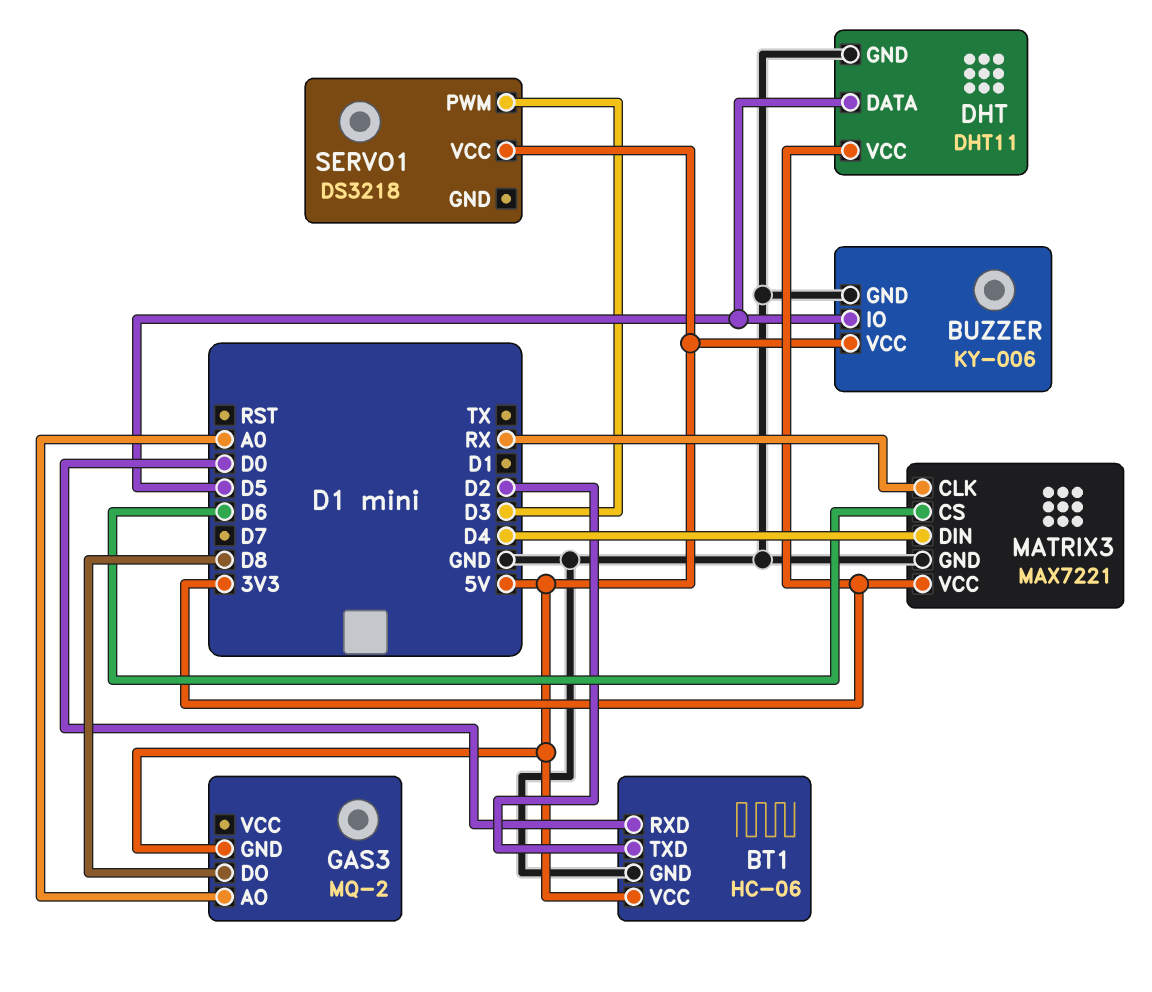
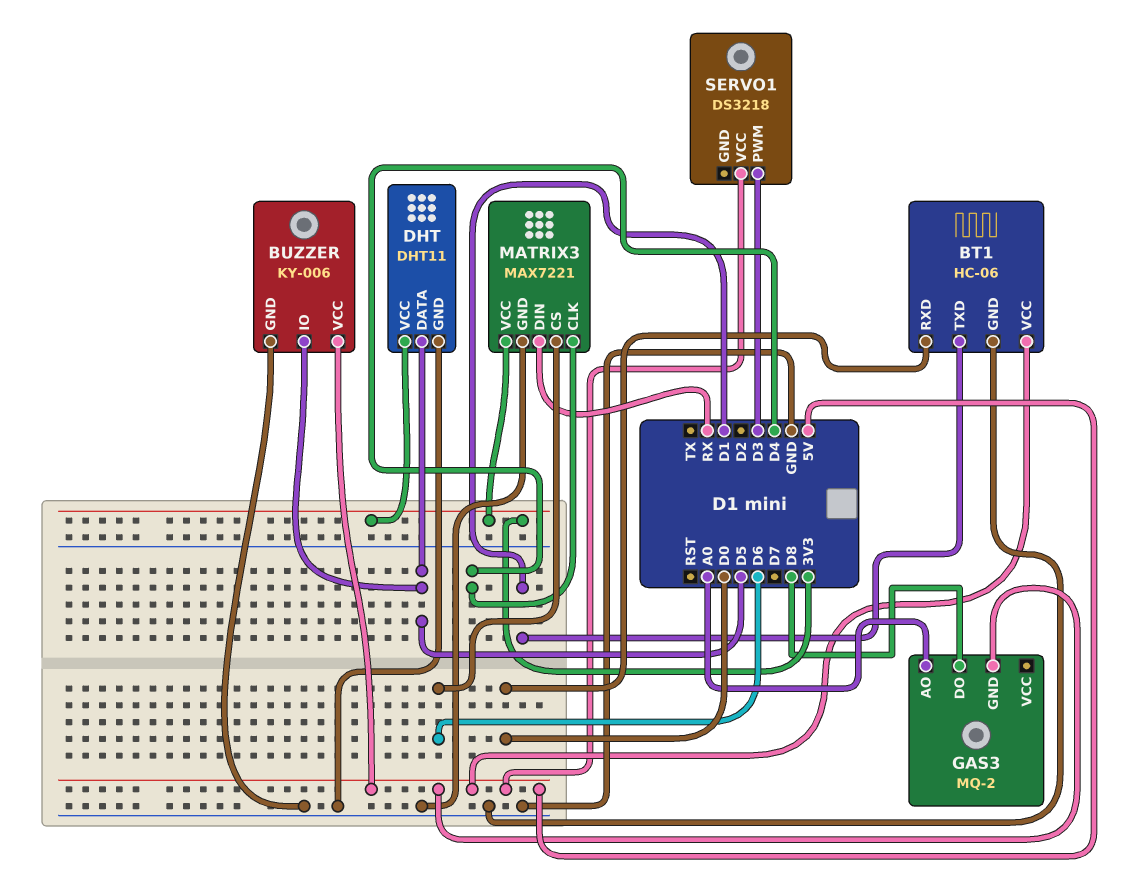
BT1 pin TXD: D2 -> D1
MATRIX3 pin CLK: RX -> D4
MATRIX3 pin DIN: D4 -> RX

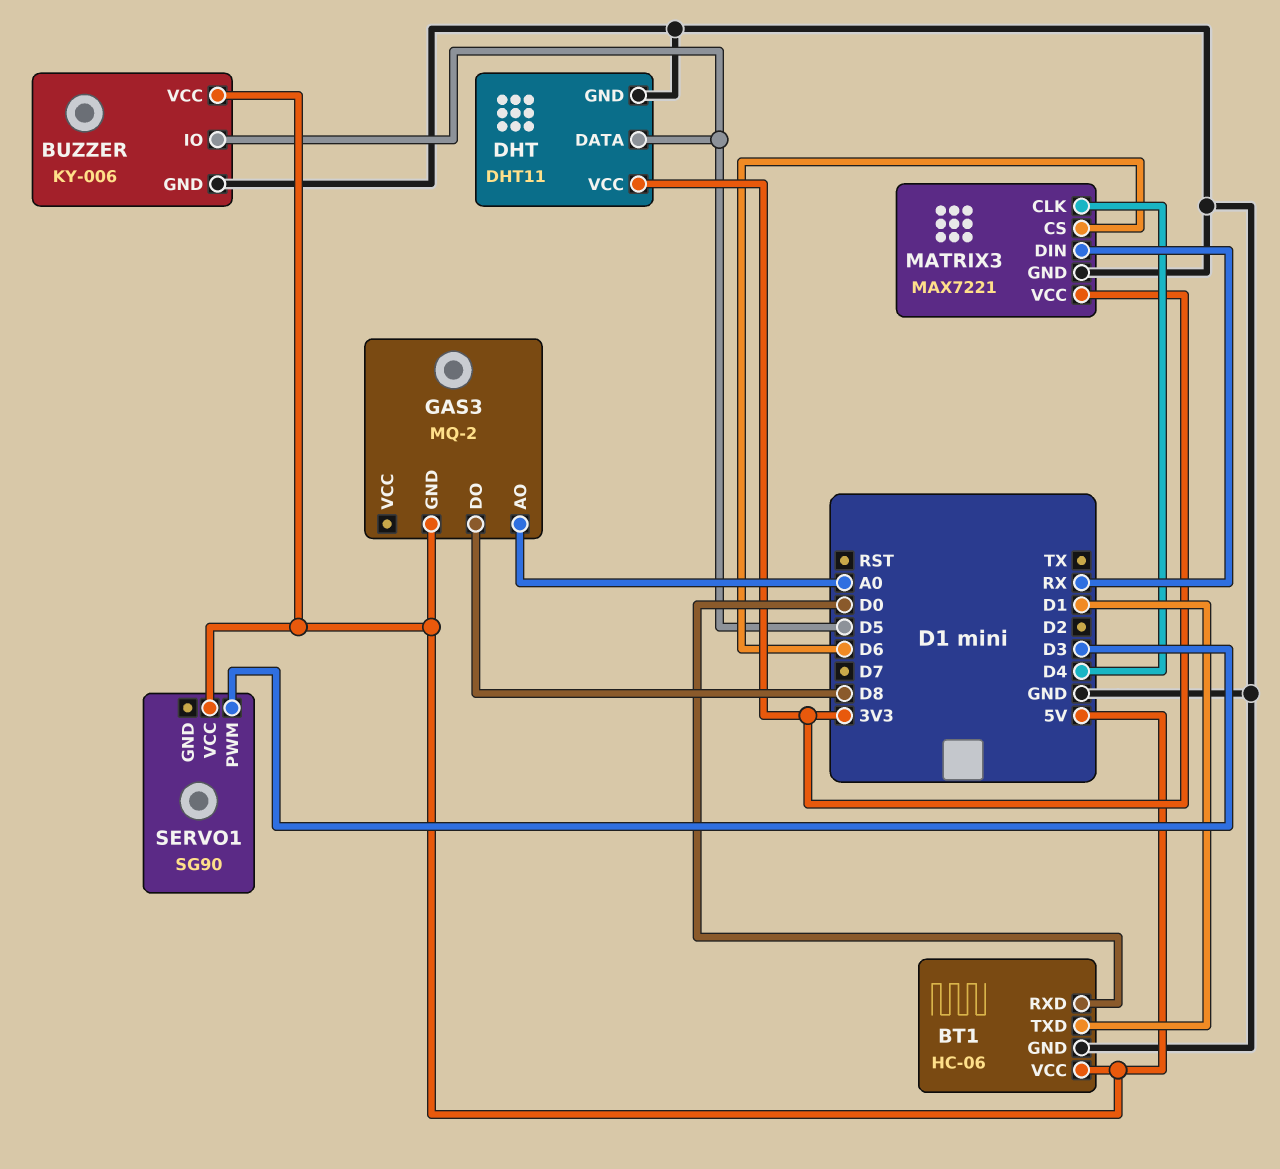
SERVO1: DS3218 -> SG90

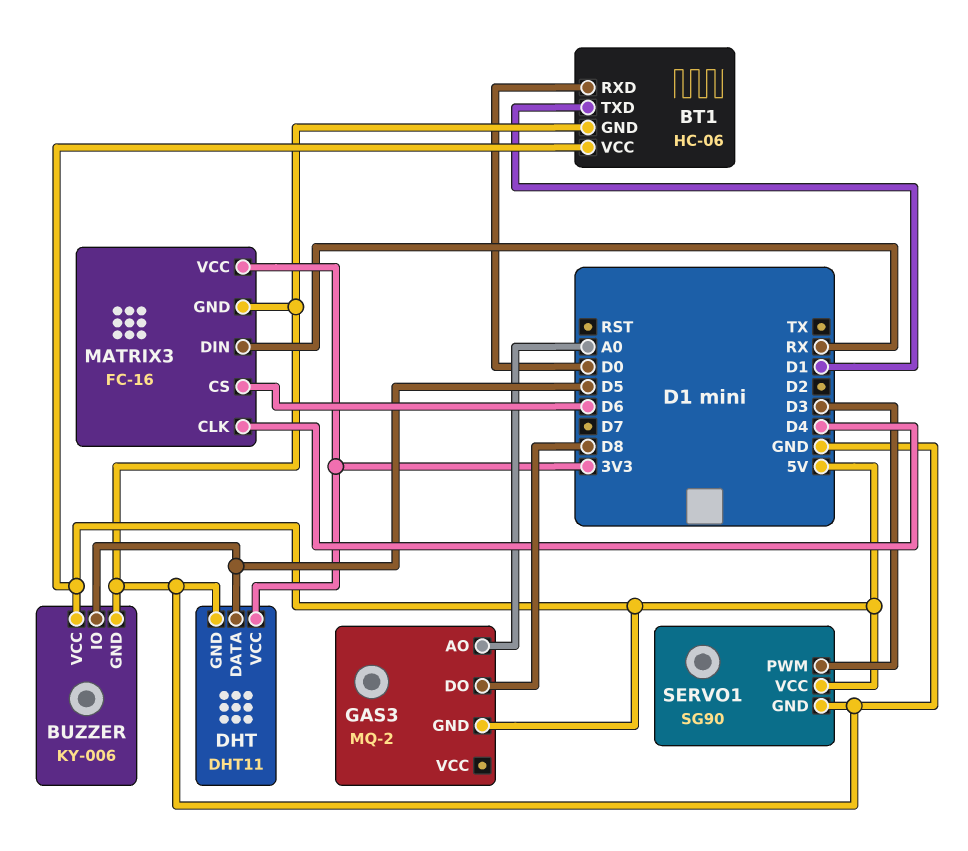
MATRIX3: MAX7221 -> FC-16
SERVO1 pin GND: none -> GND

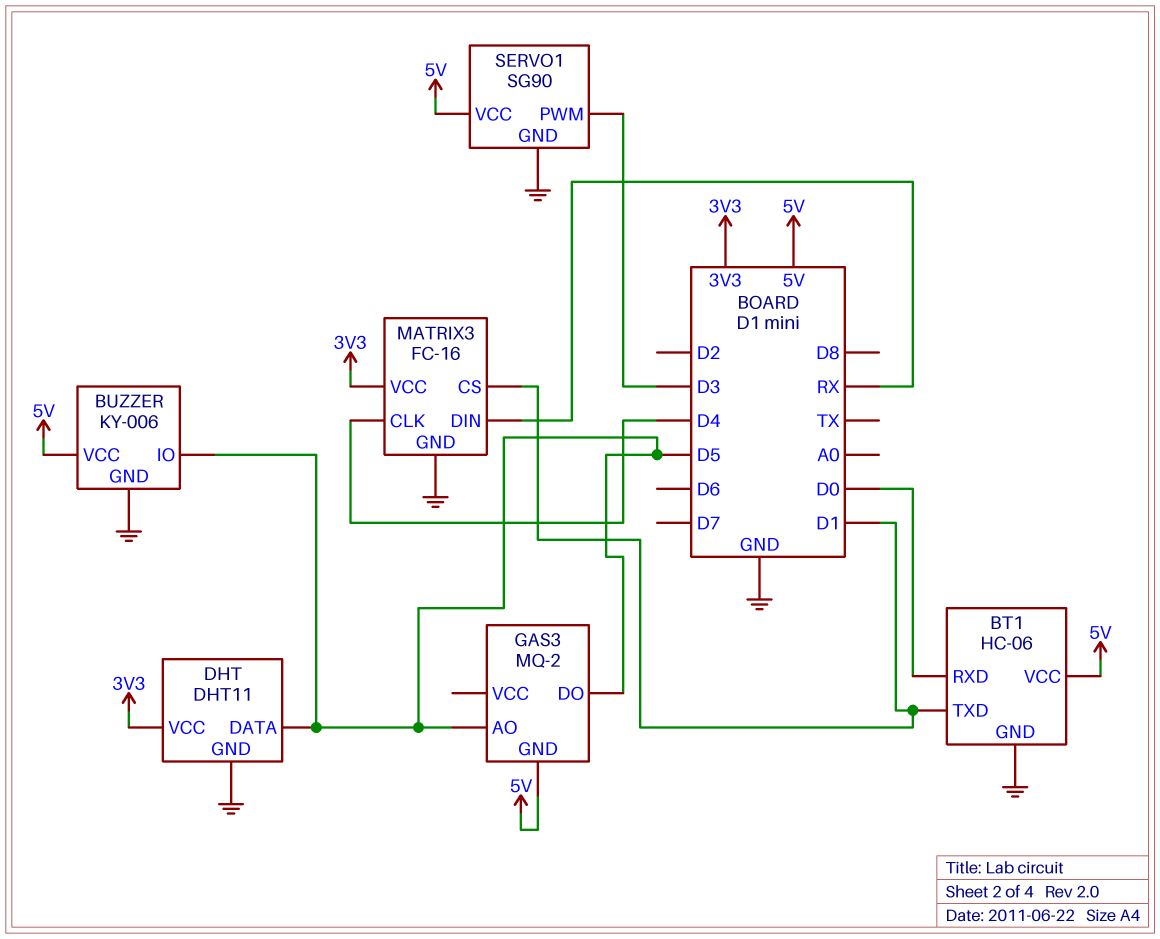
GAS3 pin AO: A0 -> D5
GAS3 pin DO: D8 -> D5
MATRIX3 pin CS: D6 -> D1

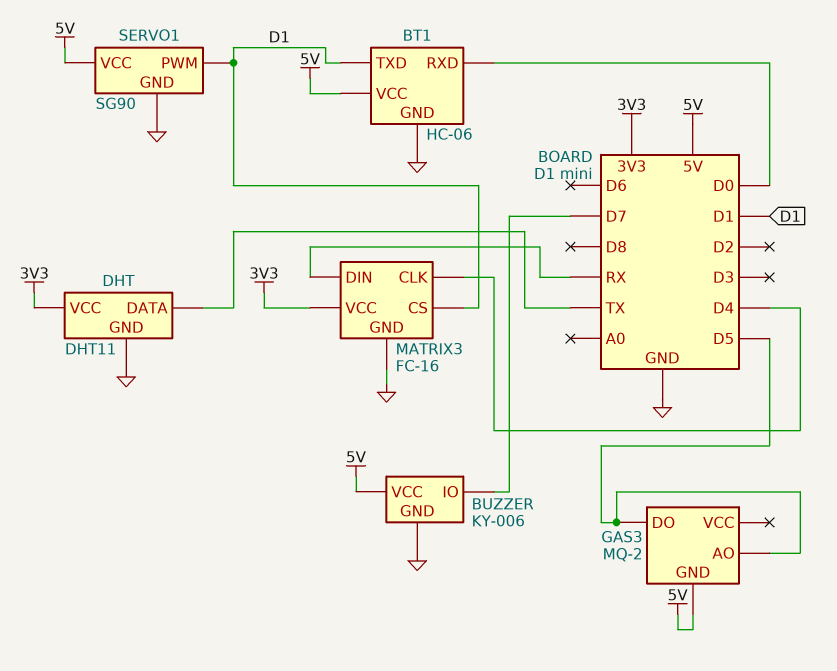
BUZZER pin IO: D5 -> D7
DHT pin DATA: D5 -> TX
SERVO1 pin PWM: D3 -> D1

